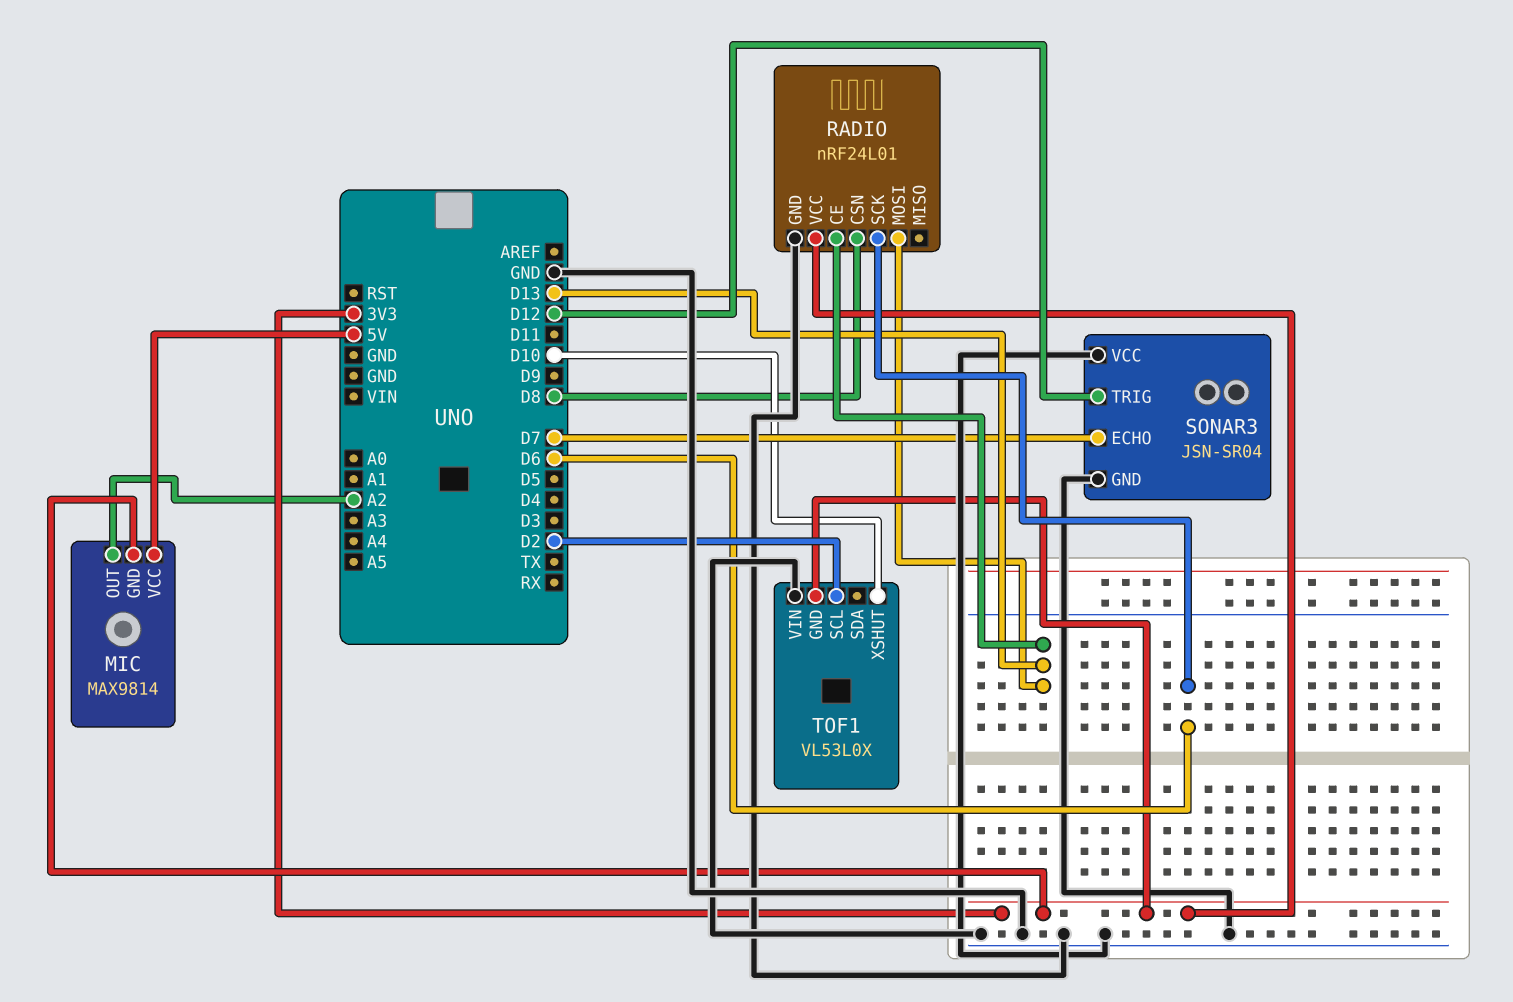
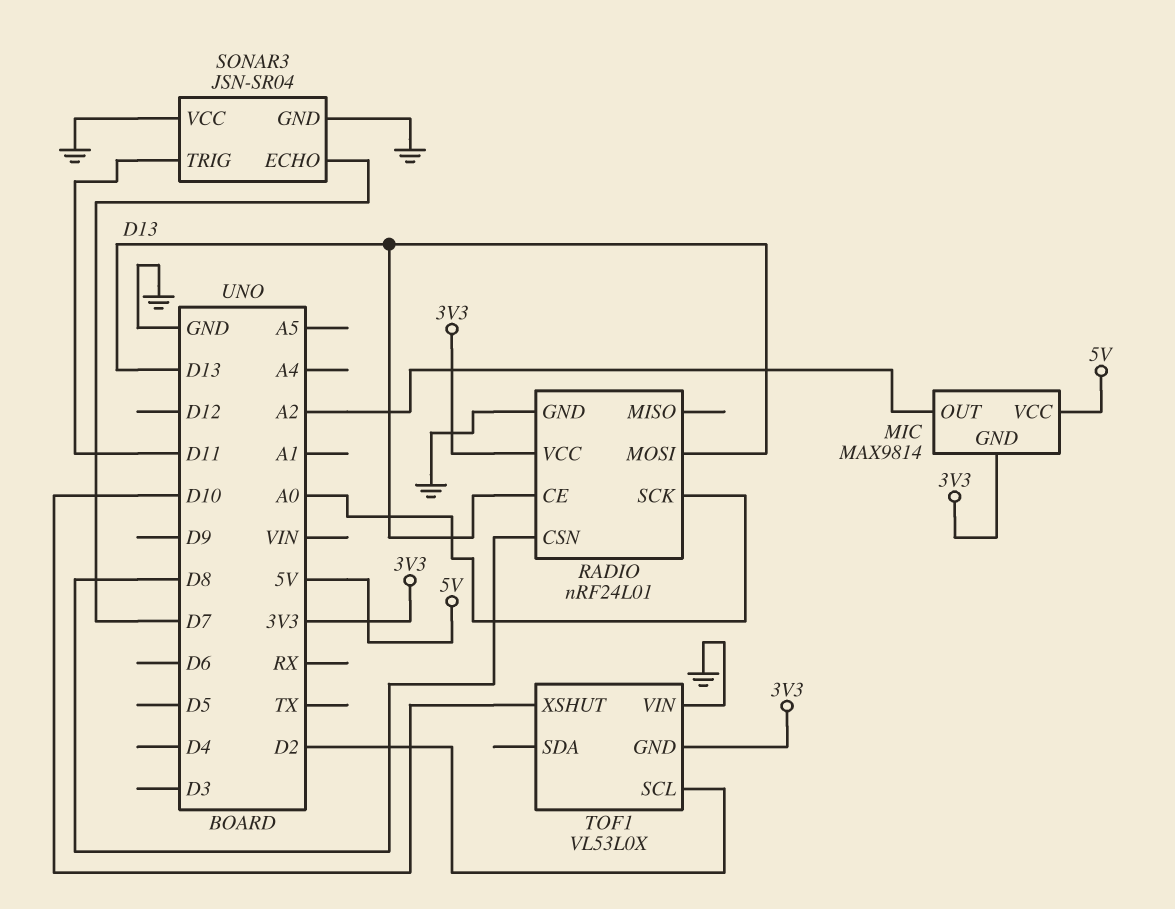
RADIO pin SCK: D6 -> A0
SONAR3 pin TRIG: D12 -> D11

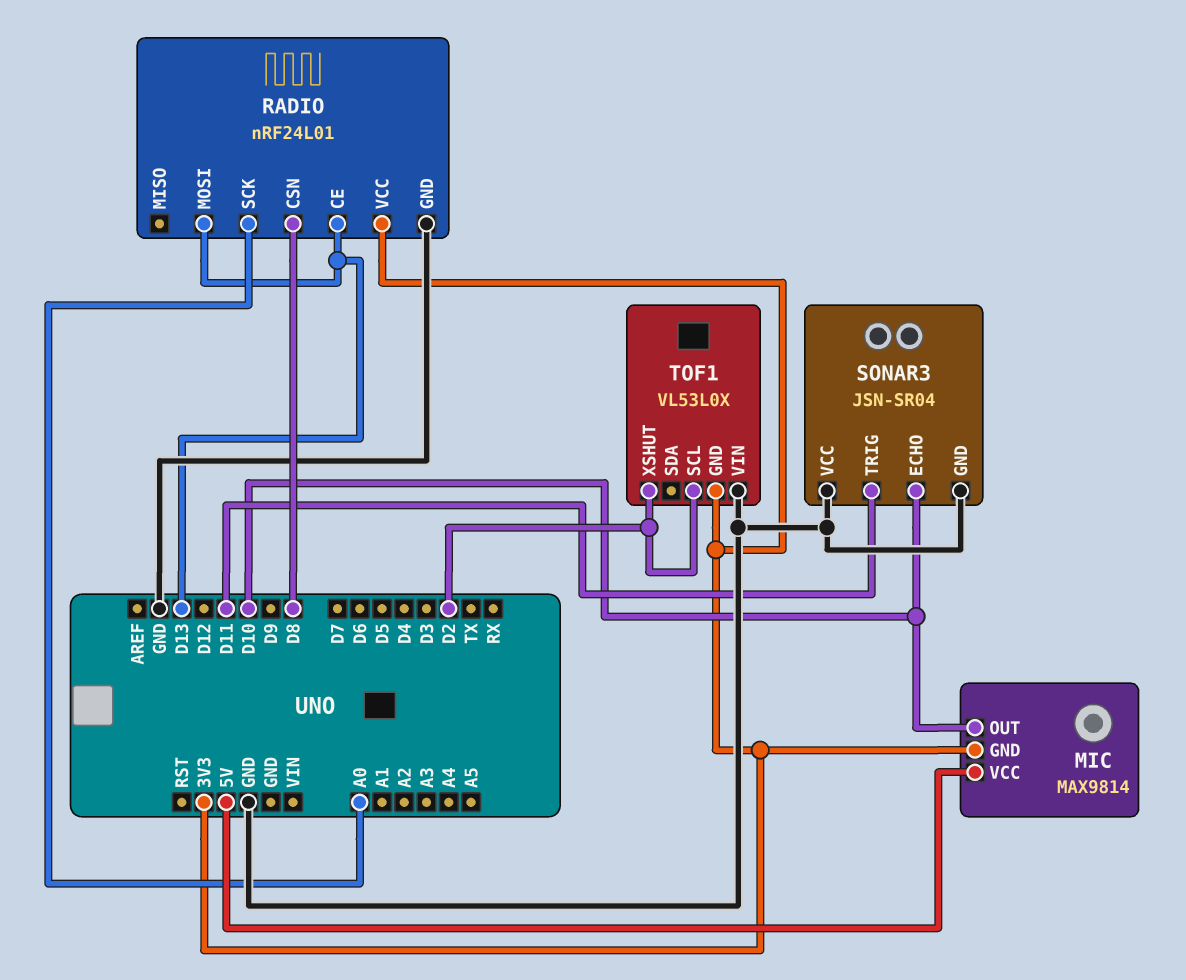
MIC pin OUT: A2 -> D10
SONAR3 pin ECHO: D7 -> D10
TOF1 pin XSHUT: D10 -> D2

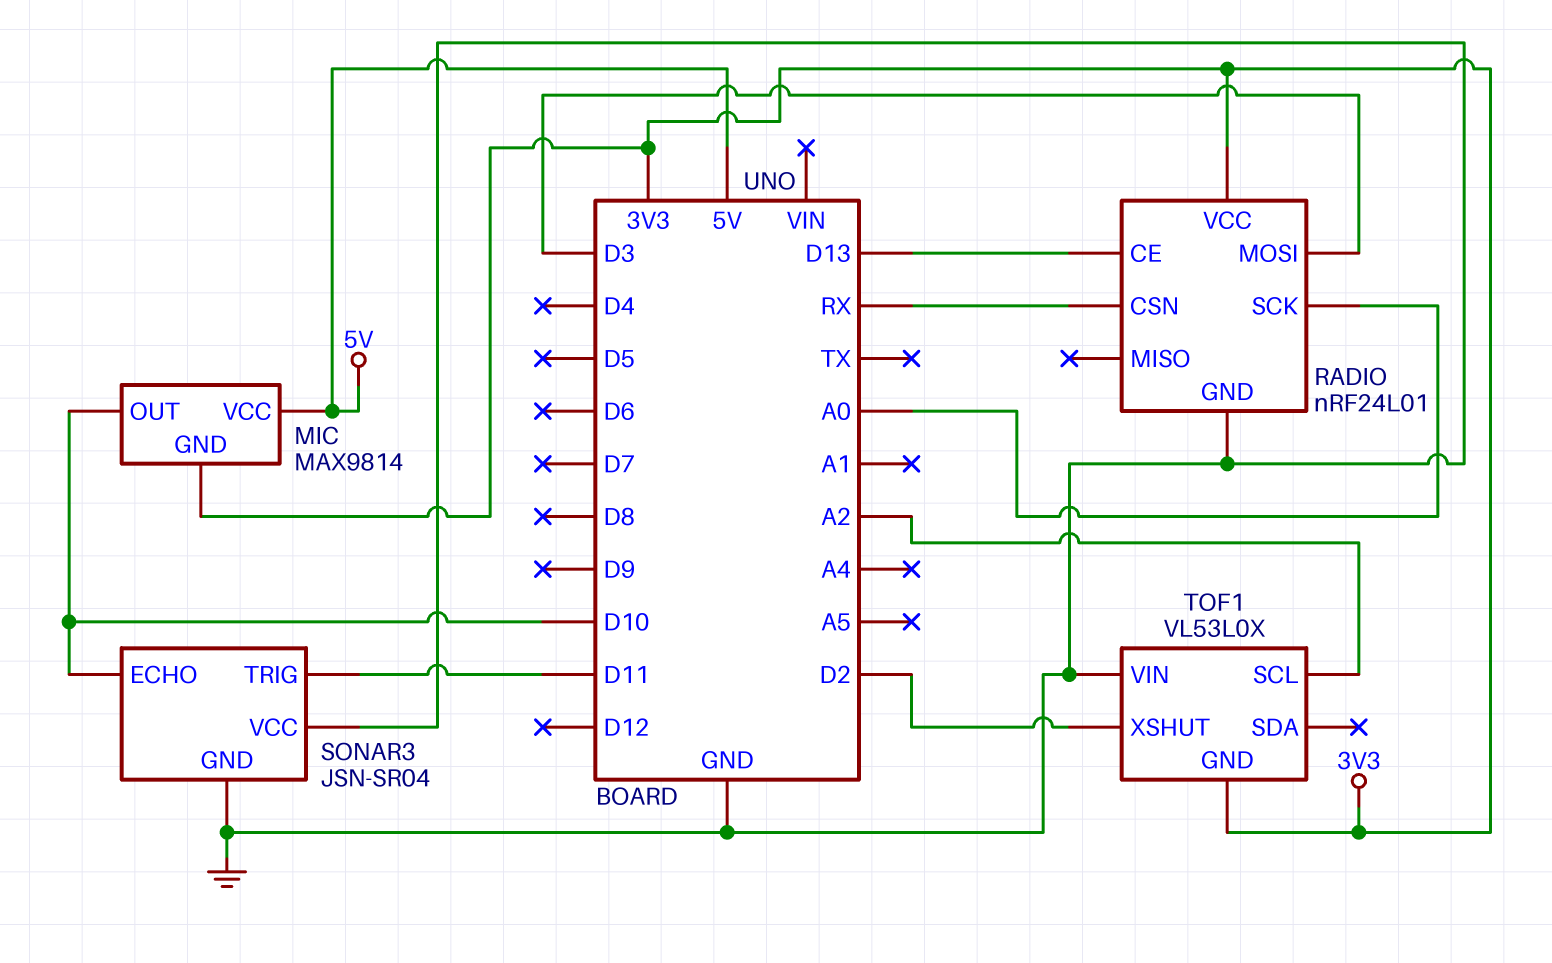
RADIO pin CSN: D8 -> RX
RADIO pin MOSI: D13 -> D3
TOF1 pin SCL: D2 -> A2

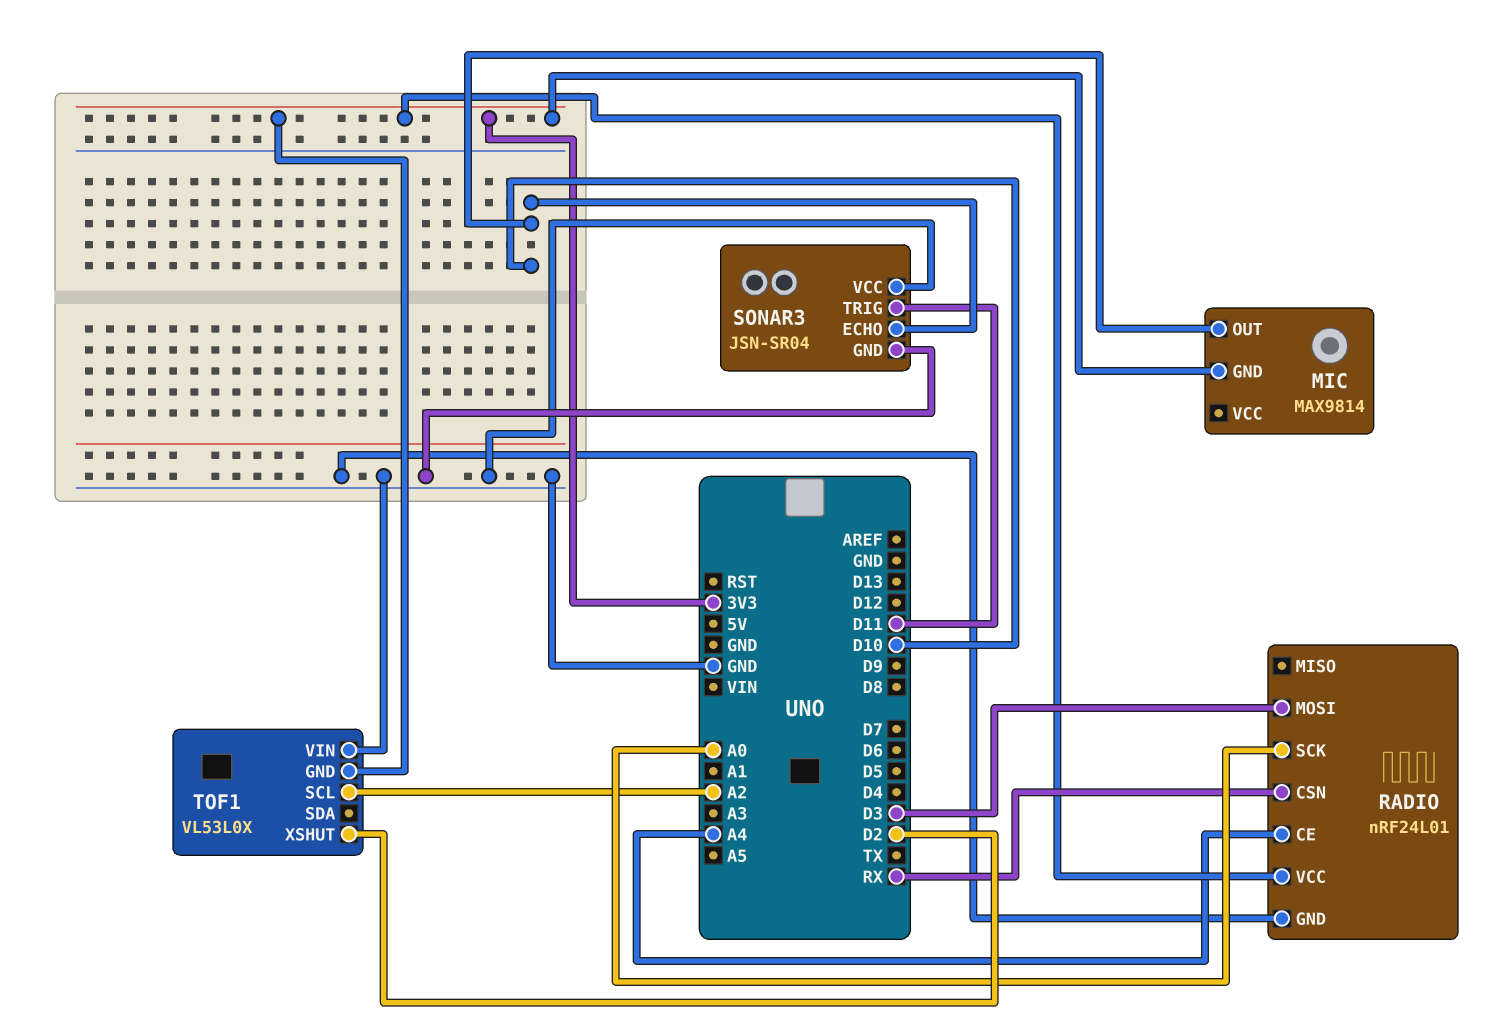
MIC pin VCC: 5V -> none
RADIO pin CE: D13 -> A4

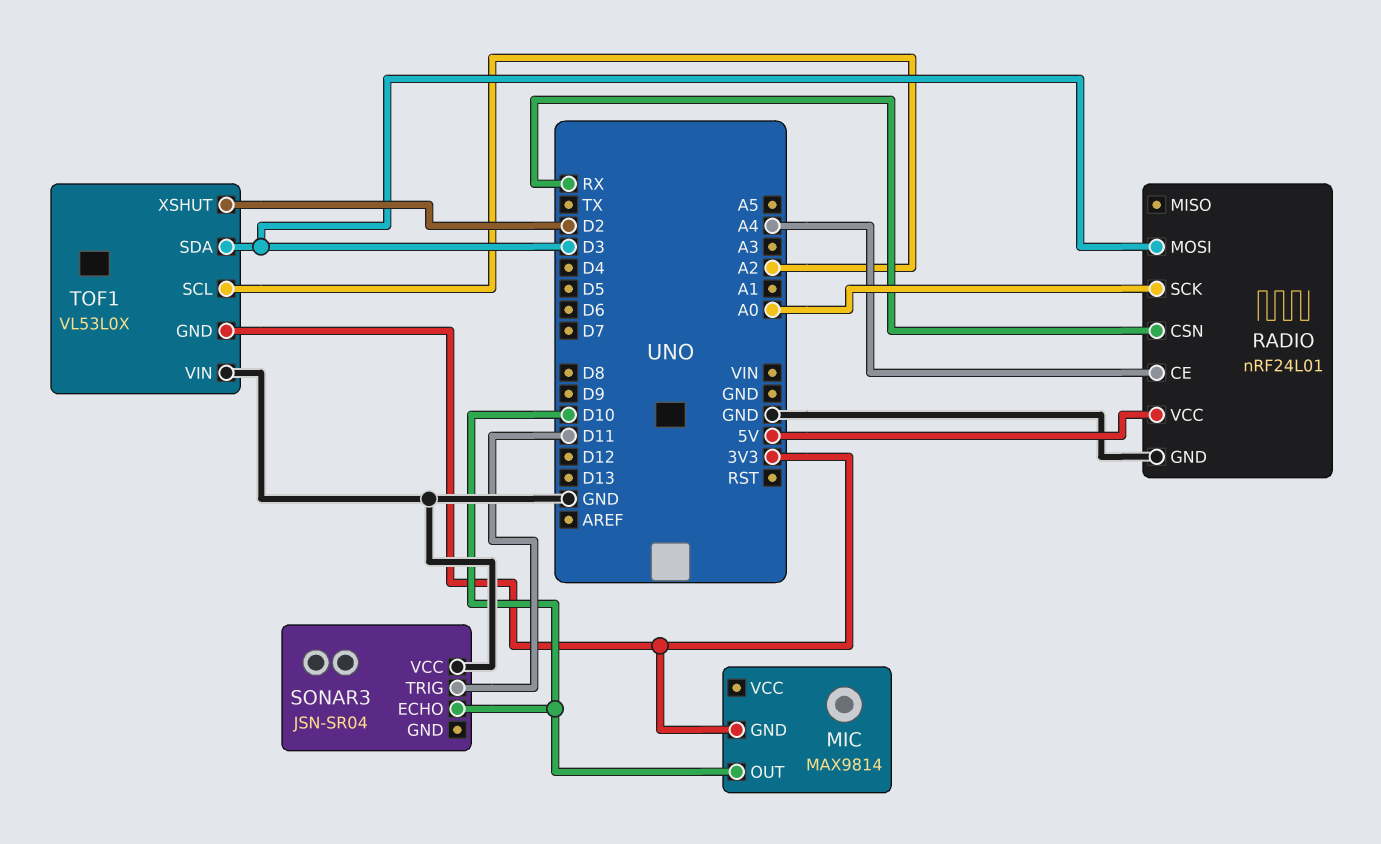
RADIO pin VCC: 3V3 -> 5V
SONAR3 pin GND: GND -> none
TOF1 pin SDA: none -> D3

